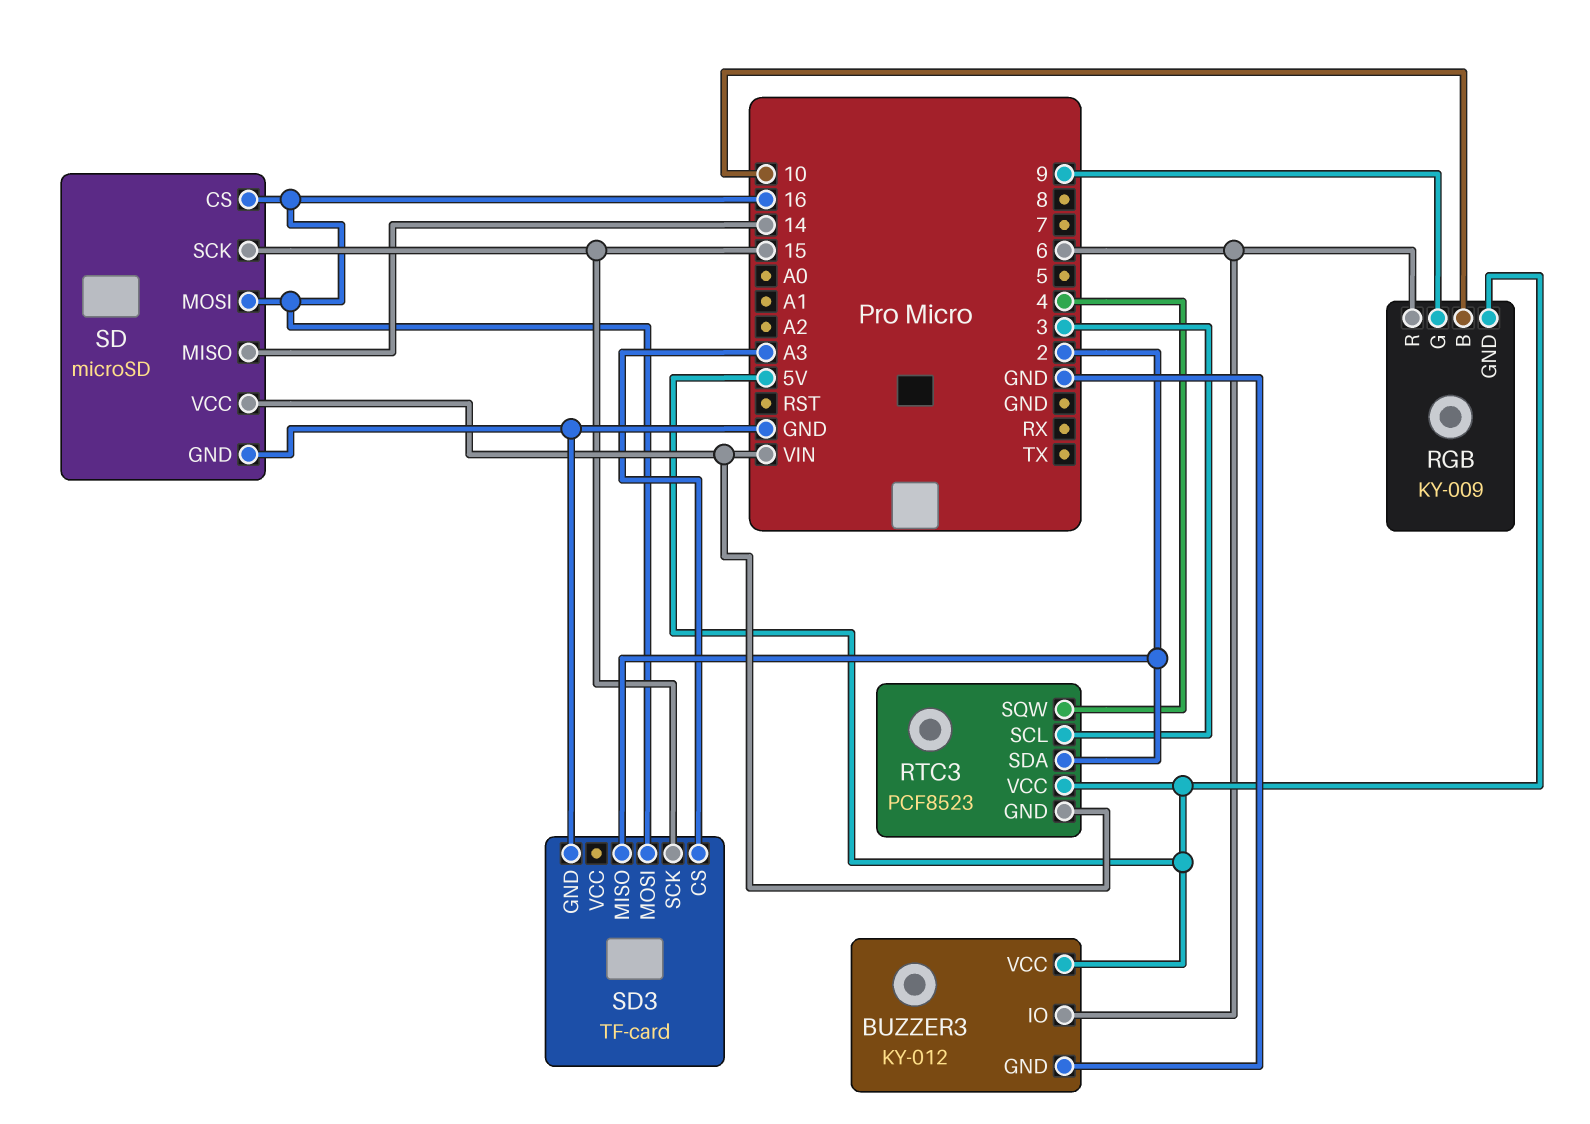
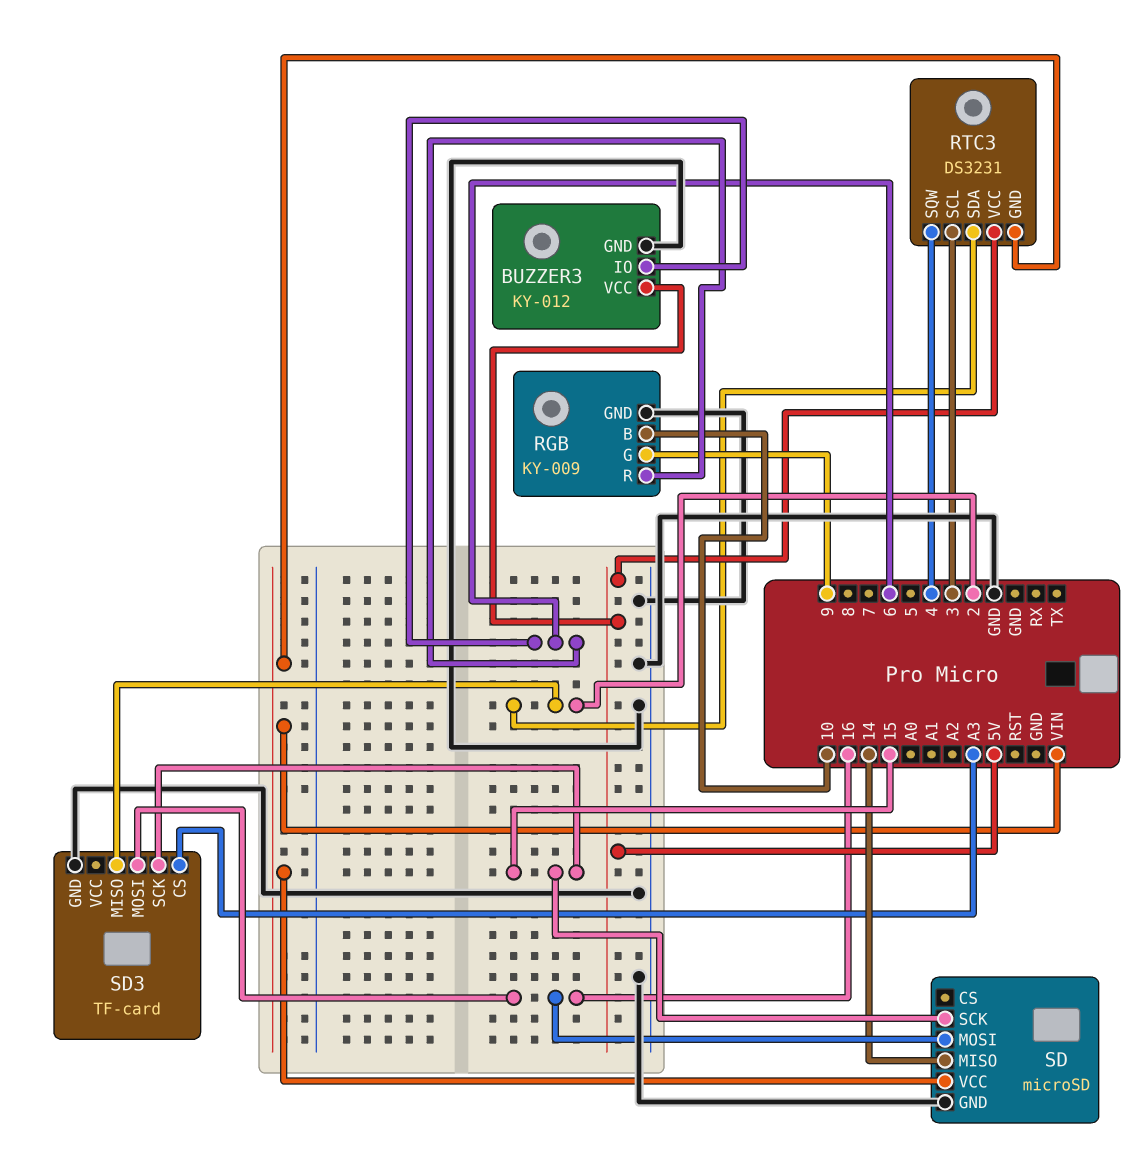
RGB pin GND: 5V -> GND
RTC3: PCF8523 -> DS3231
SD pin CS: 16 -> none

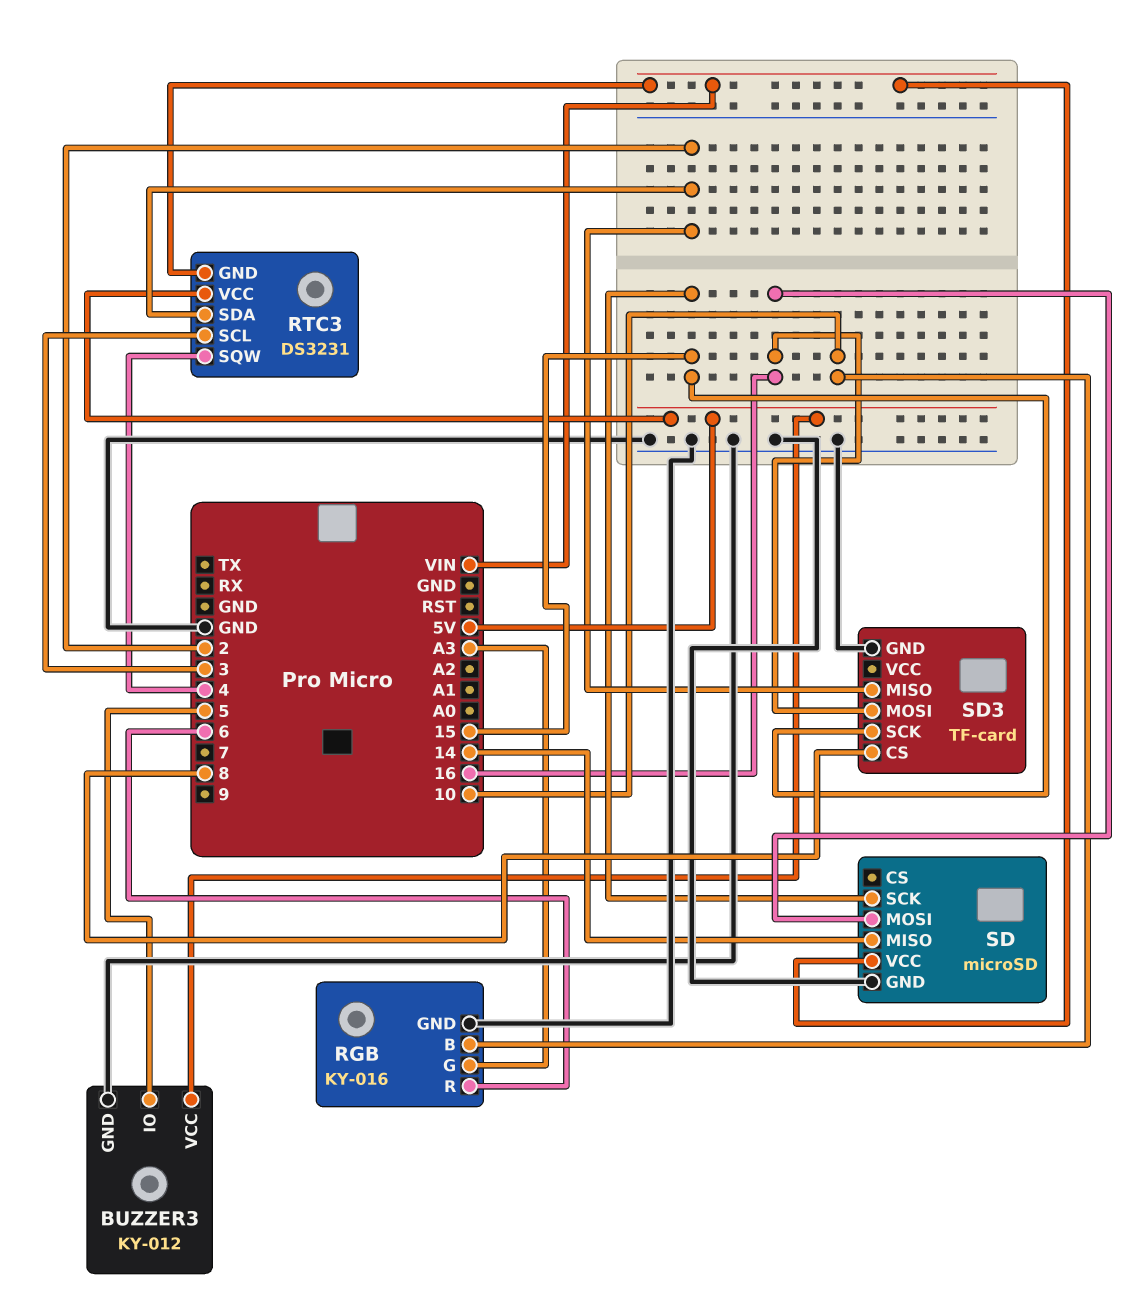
BUZZER3 pin IO: 6 -> 5
RGB: KY-009 -> KY-016
RGB pin G: 9 -> A3
SD3 pin CS: A3 -> 8

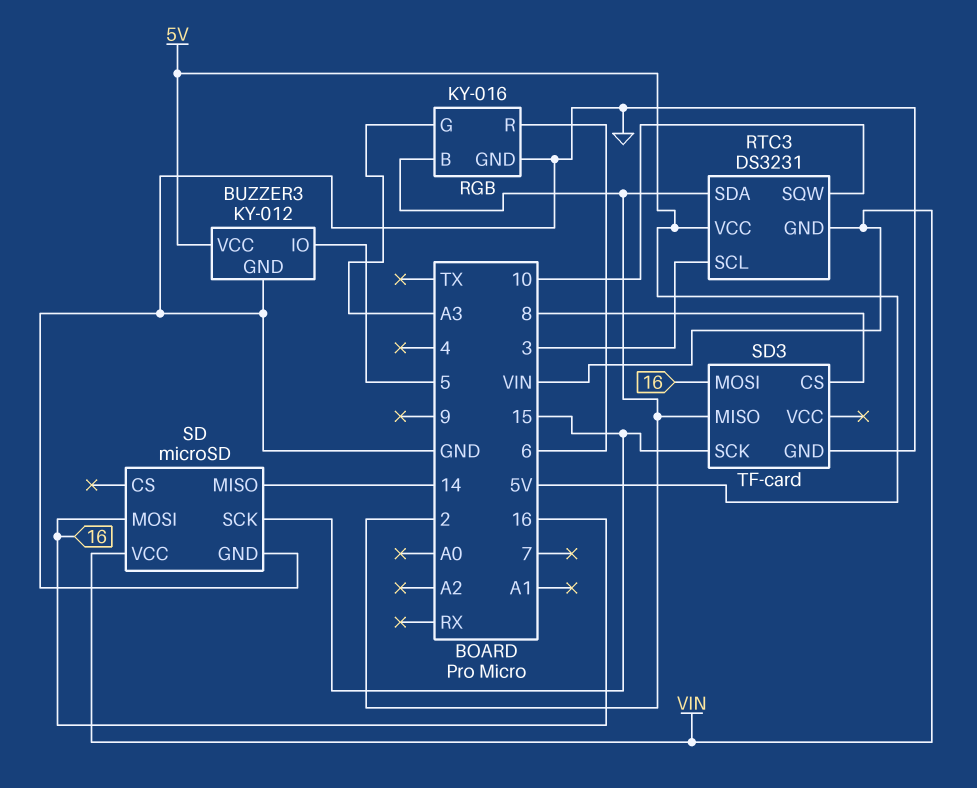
RGB pin B: 10 -> 2
RTC3 pin SQW: 4 -> 10

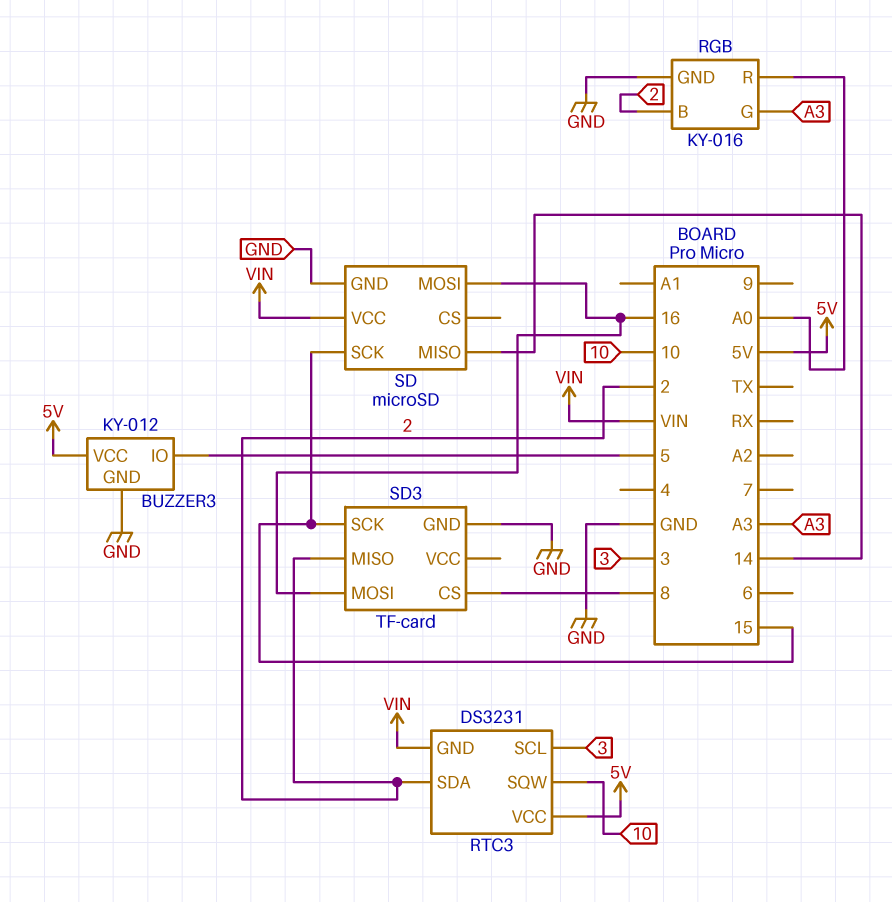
RGB pin R: 6 -> A0

